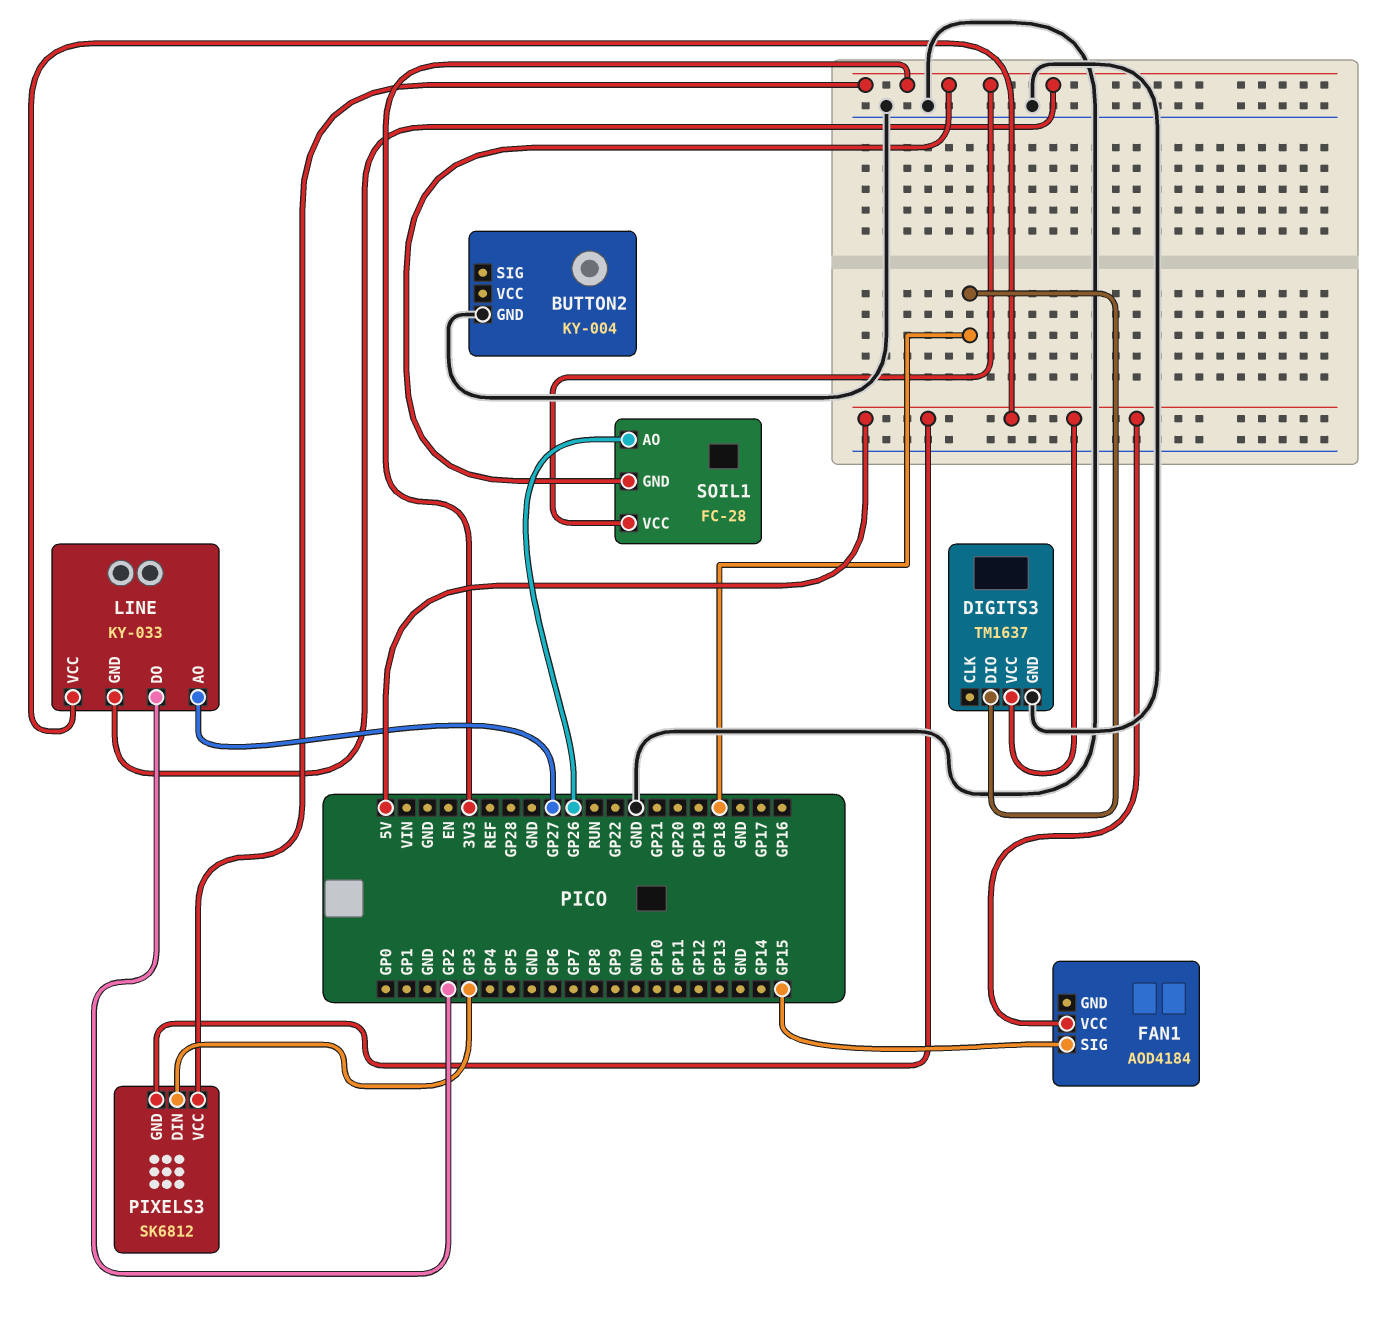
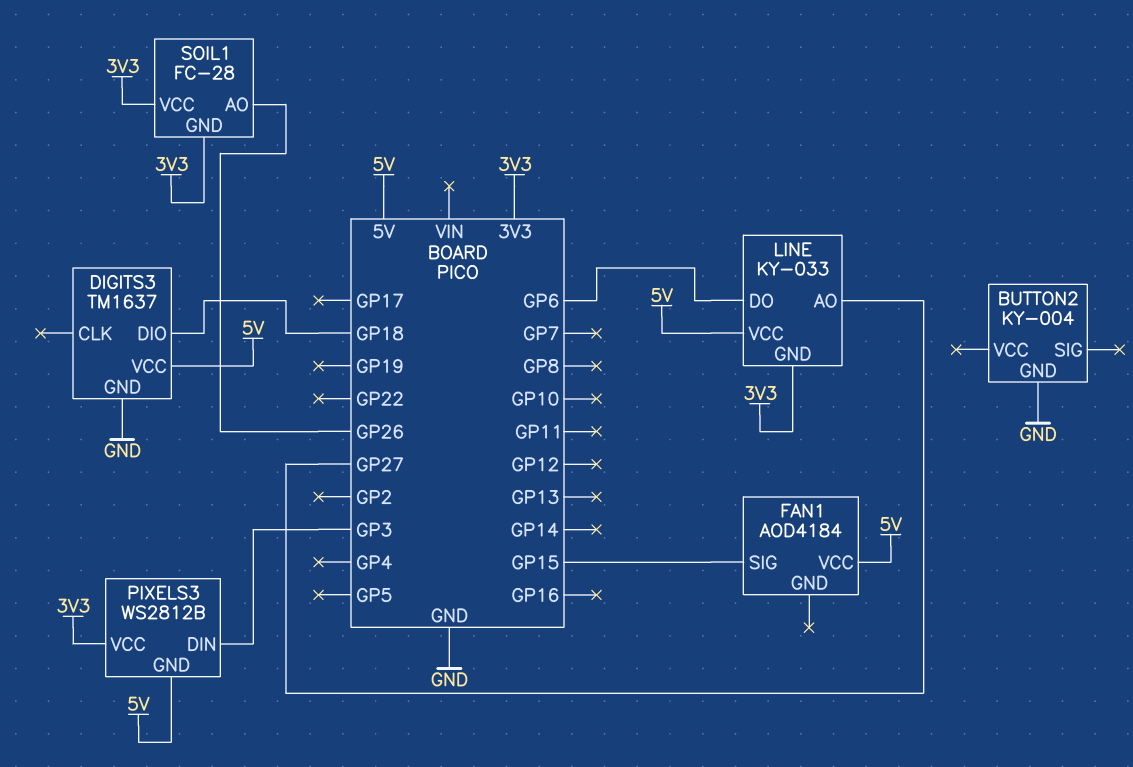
LINE pin DO: GP2 -> GP6
PIXELS3: SK6812 -> WS2812B

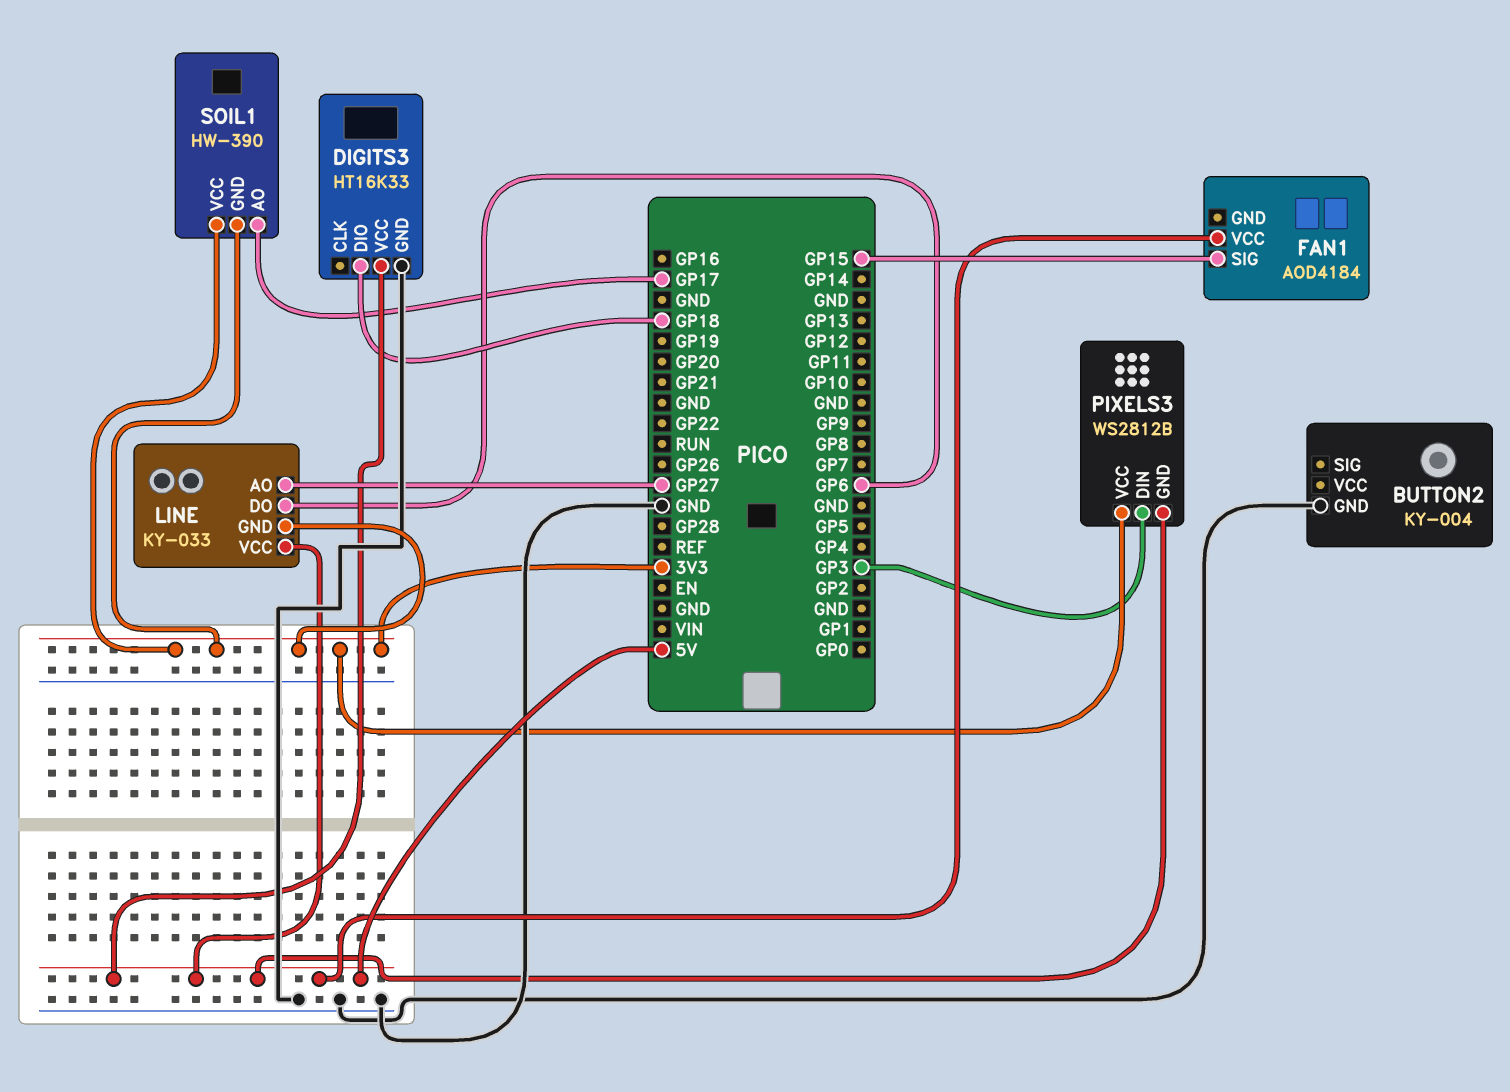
DIGITS3: TM1637 -> HT16K33
SOIL1: FC-28 -> HW-390
SOIL1 pin AO: GP26 -> GP17

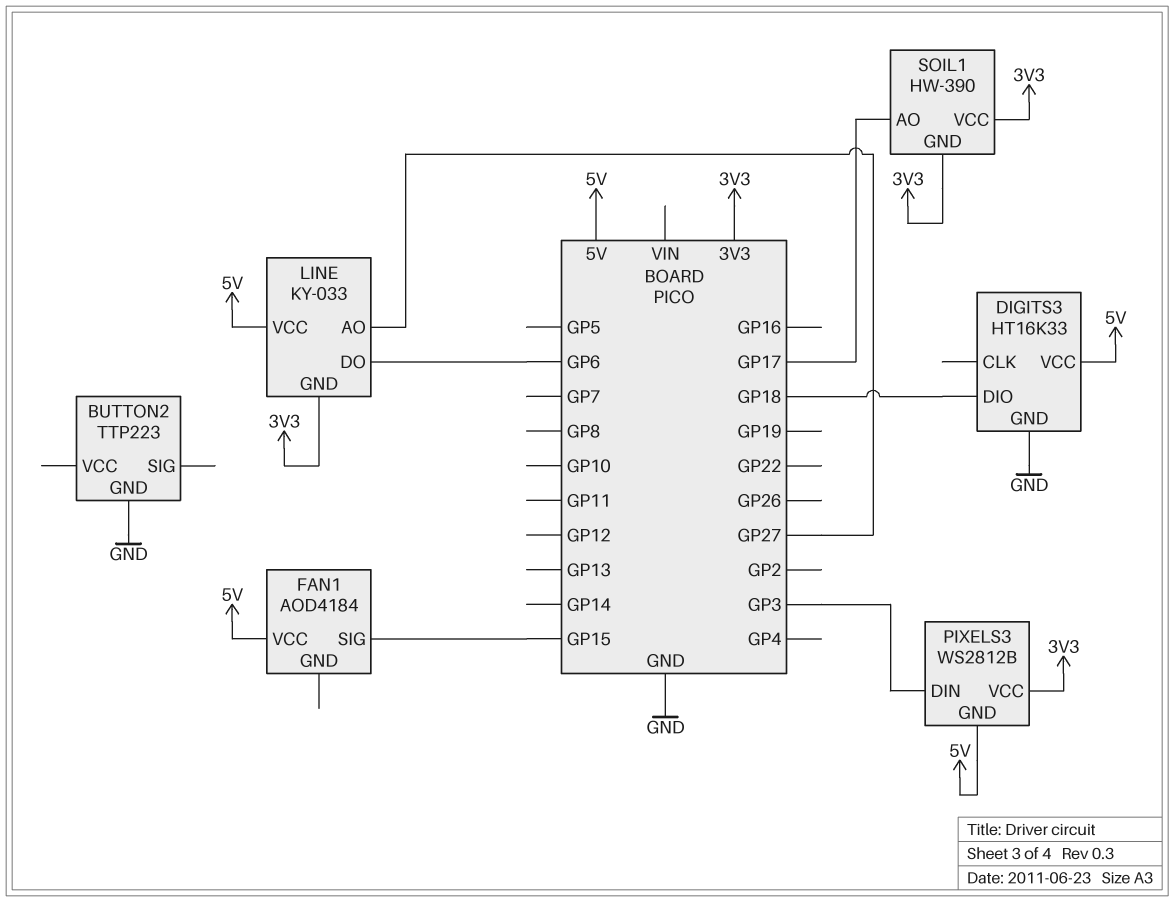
BUTTON2: KY-004 -> TTP223

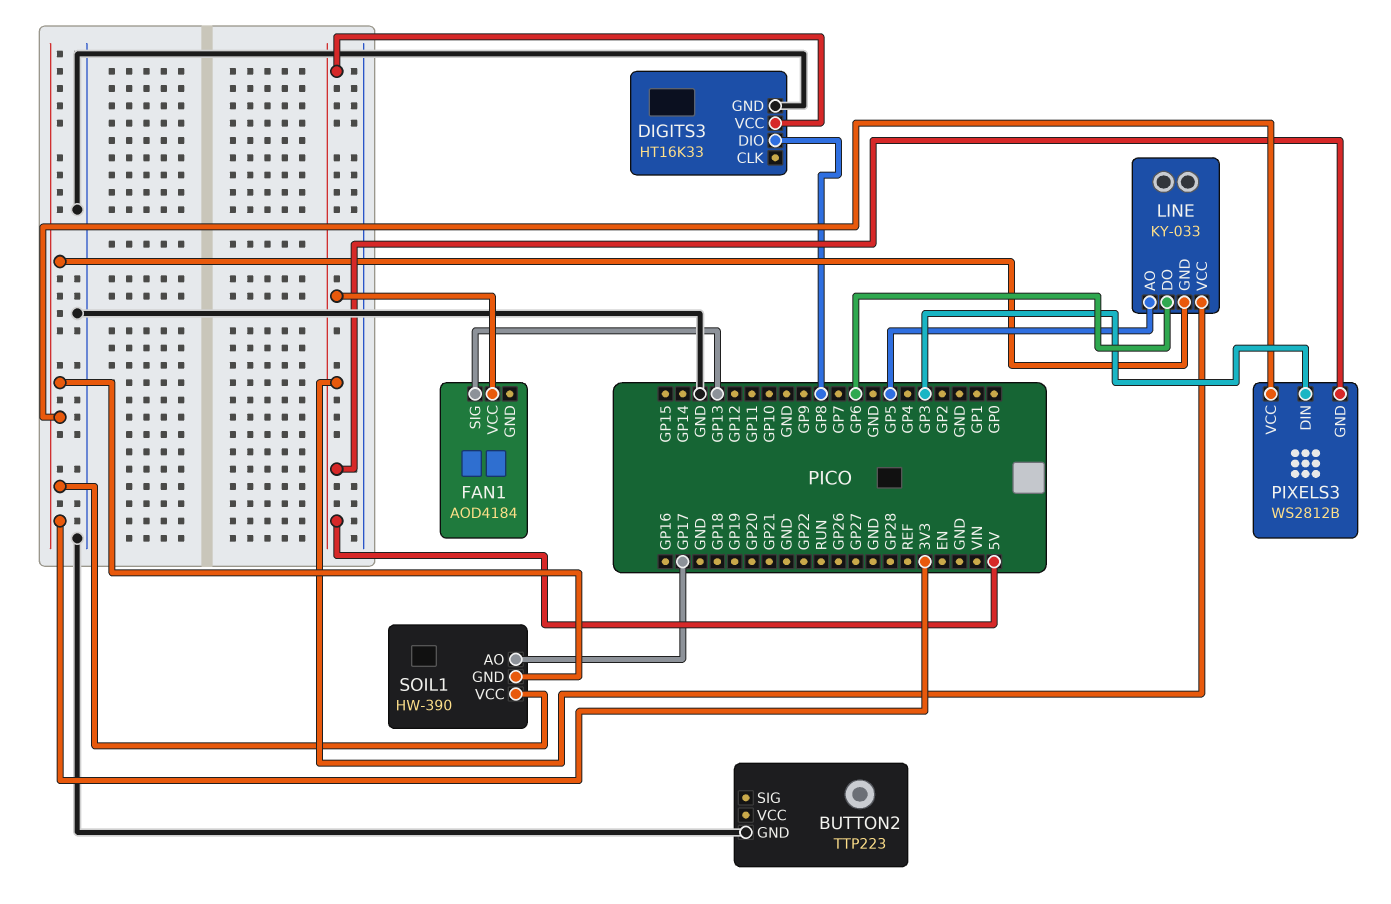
DIGITS3 pin DIO: GP18 -> GP8
FAN1 pin SIG: GP15 -> GP13
LINE pin AO: GP27 -> GP5

